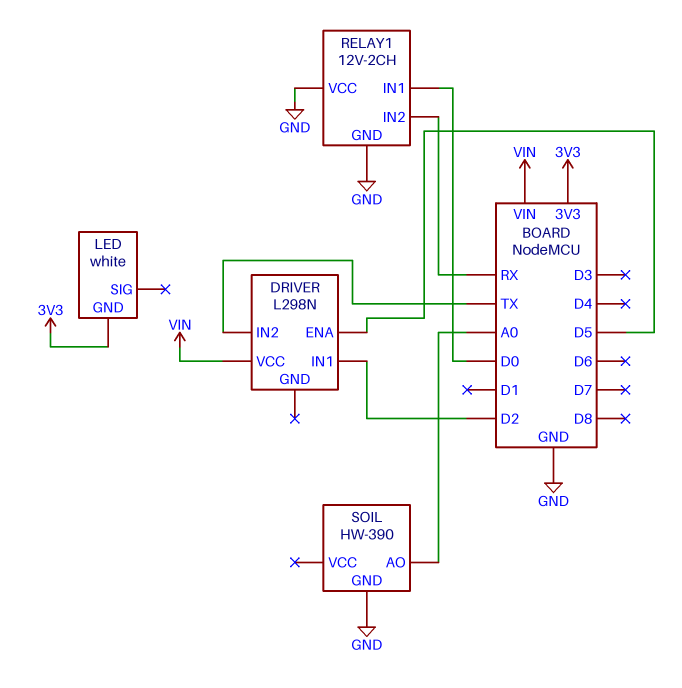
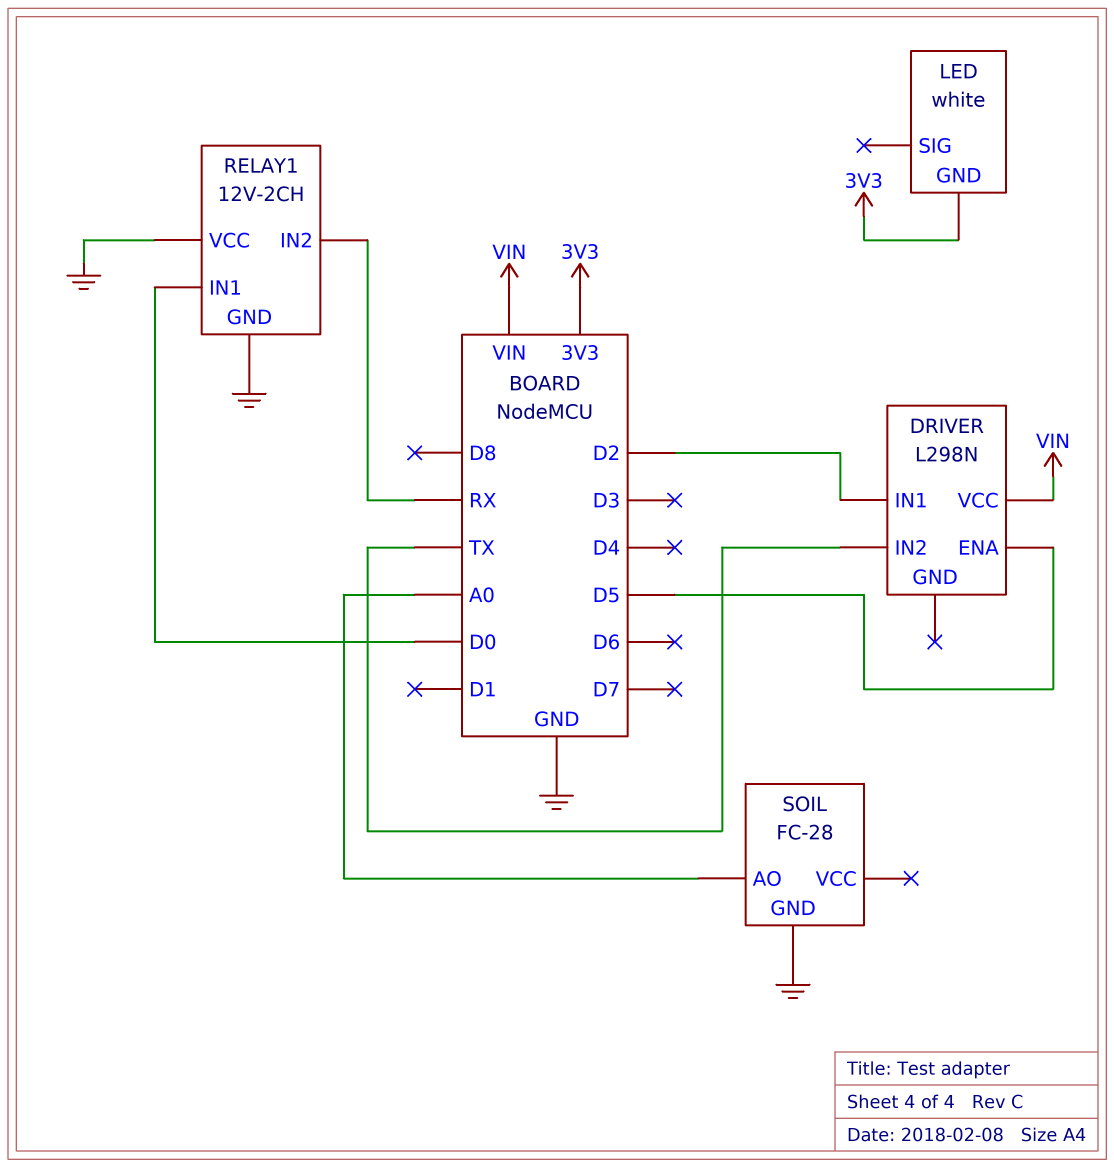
SOIL: HW-390 -> FC-28

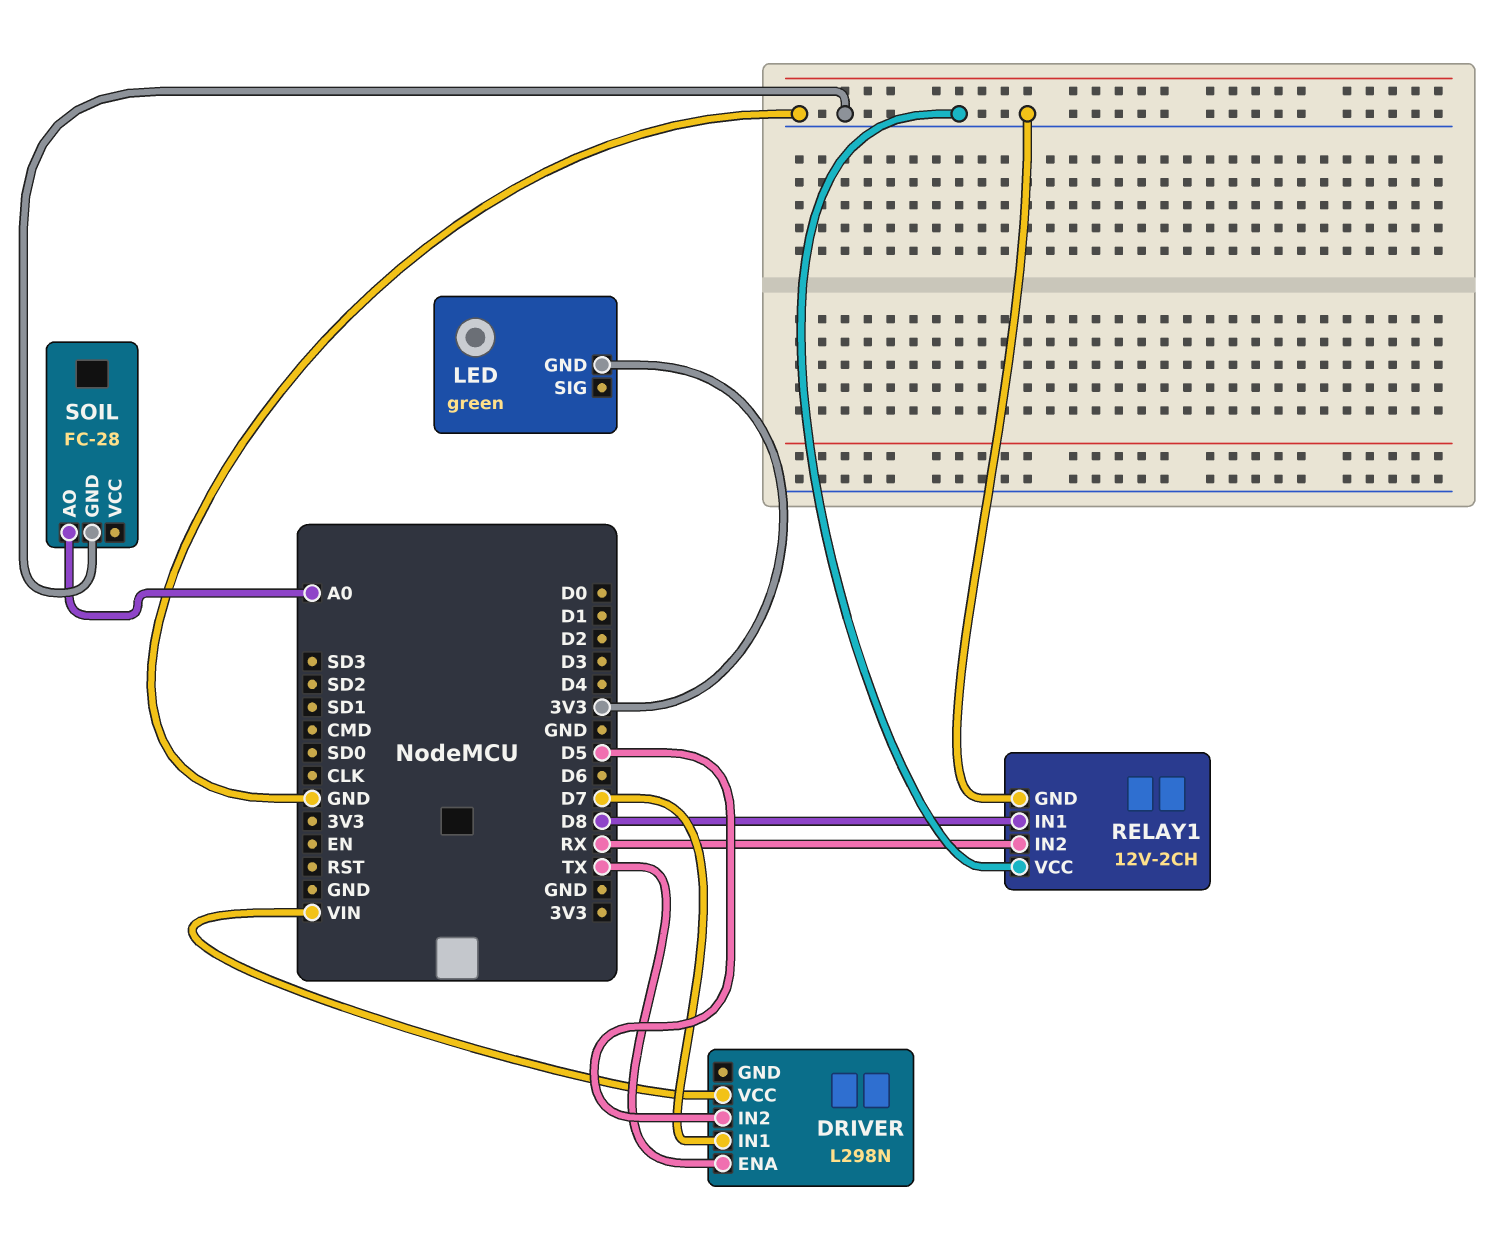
DRIVER pin ENA: D5 -> TX
DRIVER pin IN1: D2 -> D7
DRIVER pin IN2: TX -> D5
LED: white -> green
RELAY1 pin IN1: D0 -> D8

